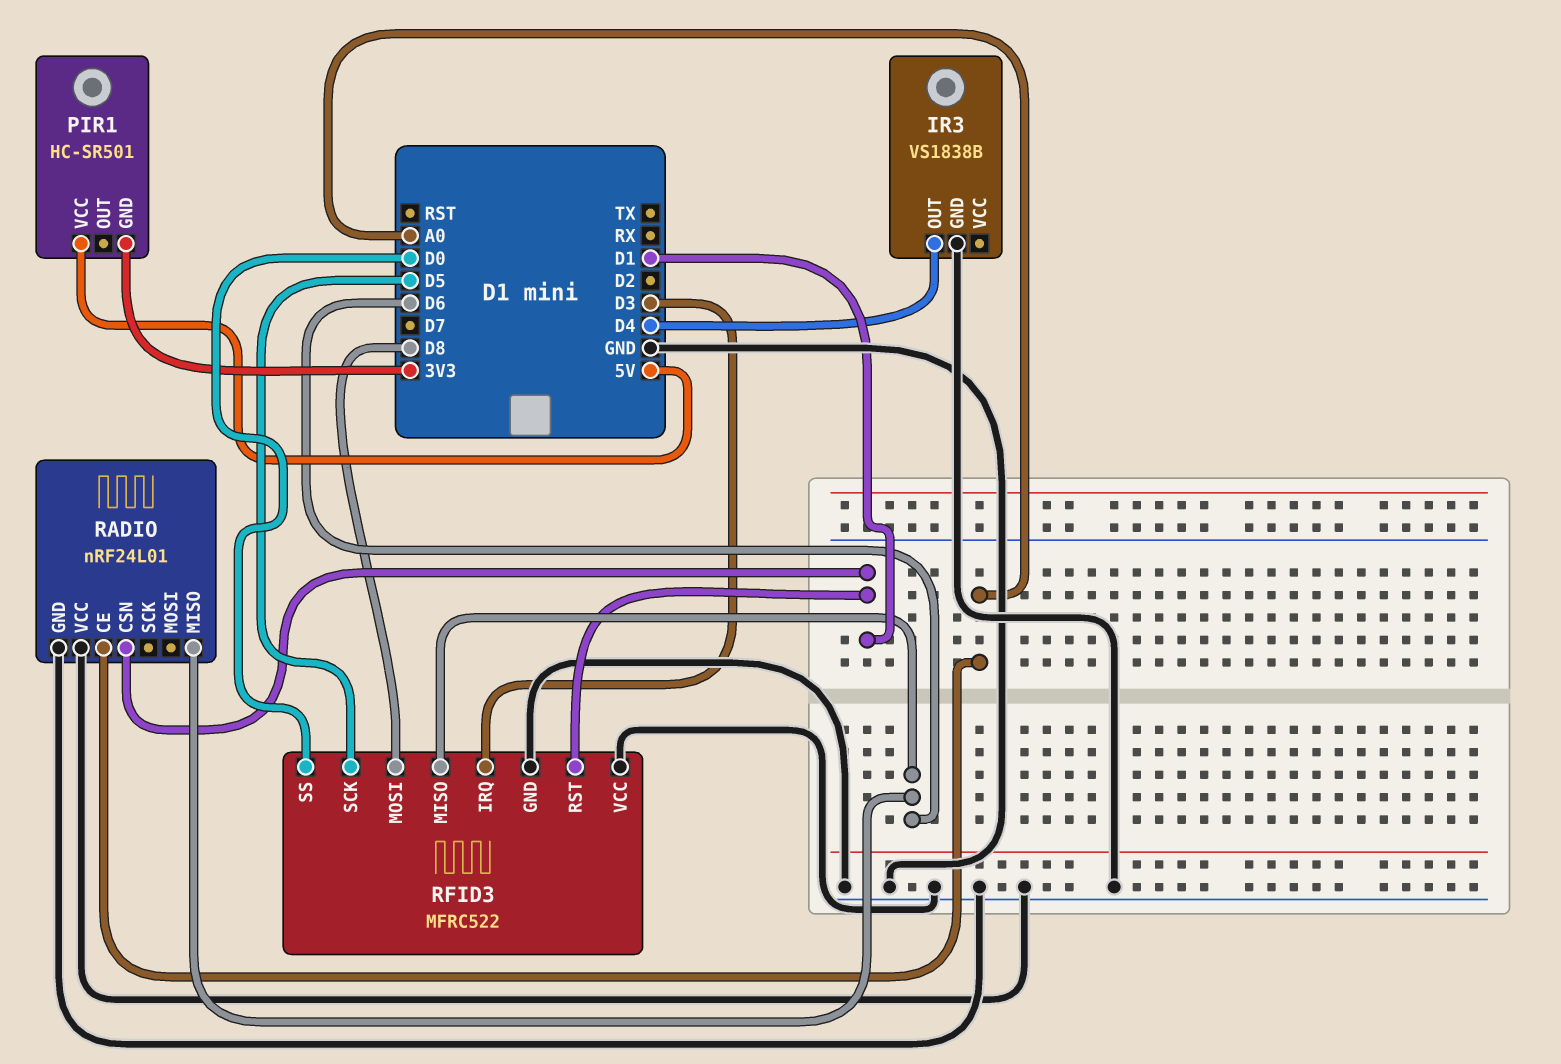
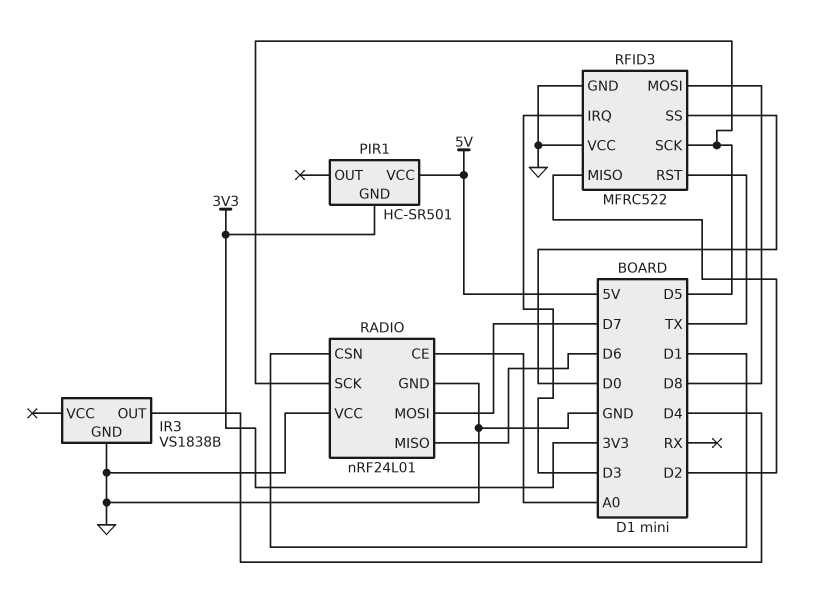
RADIO pin MOSI: none -> D7
RADIO pin SCK: none -> D5
RFID3 pin MISO: D6 -> D2
RFID3 pin RST: D1 -> TX

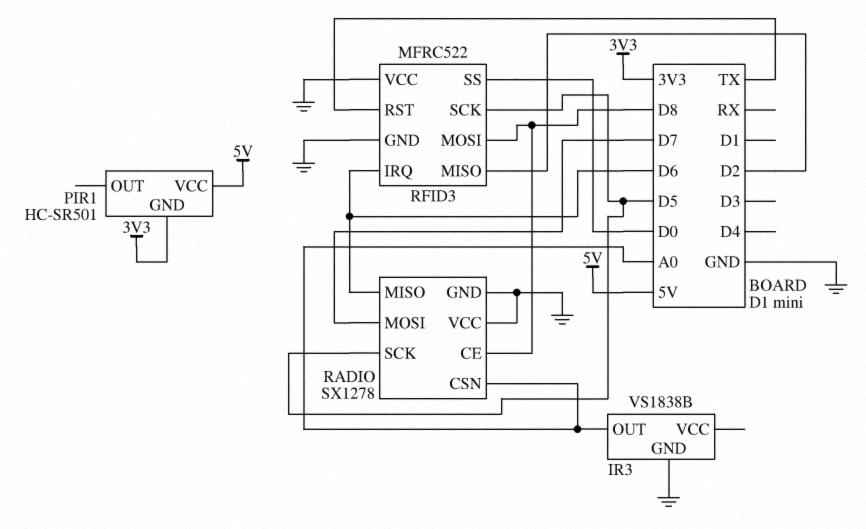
IR3 pin OUT: D4 -> A0
RADIO: nRF24L01 -> SX1278
RADIO pin CE: A0 -> D8
RADIO pin CSN: D1 -> A0
RFID3 pin IRQ: D3 -> D6

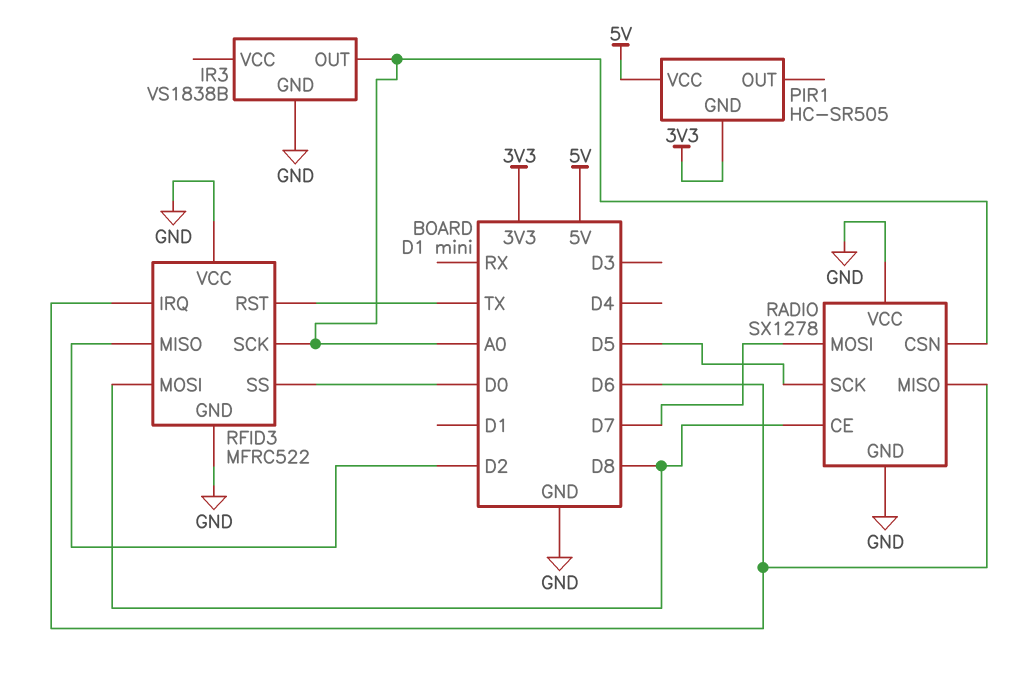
PIR1: HC-SR501 -> HC-SR505
RFID3 pin SCK: D5 -> A0

